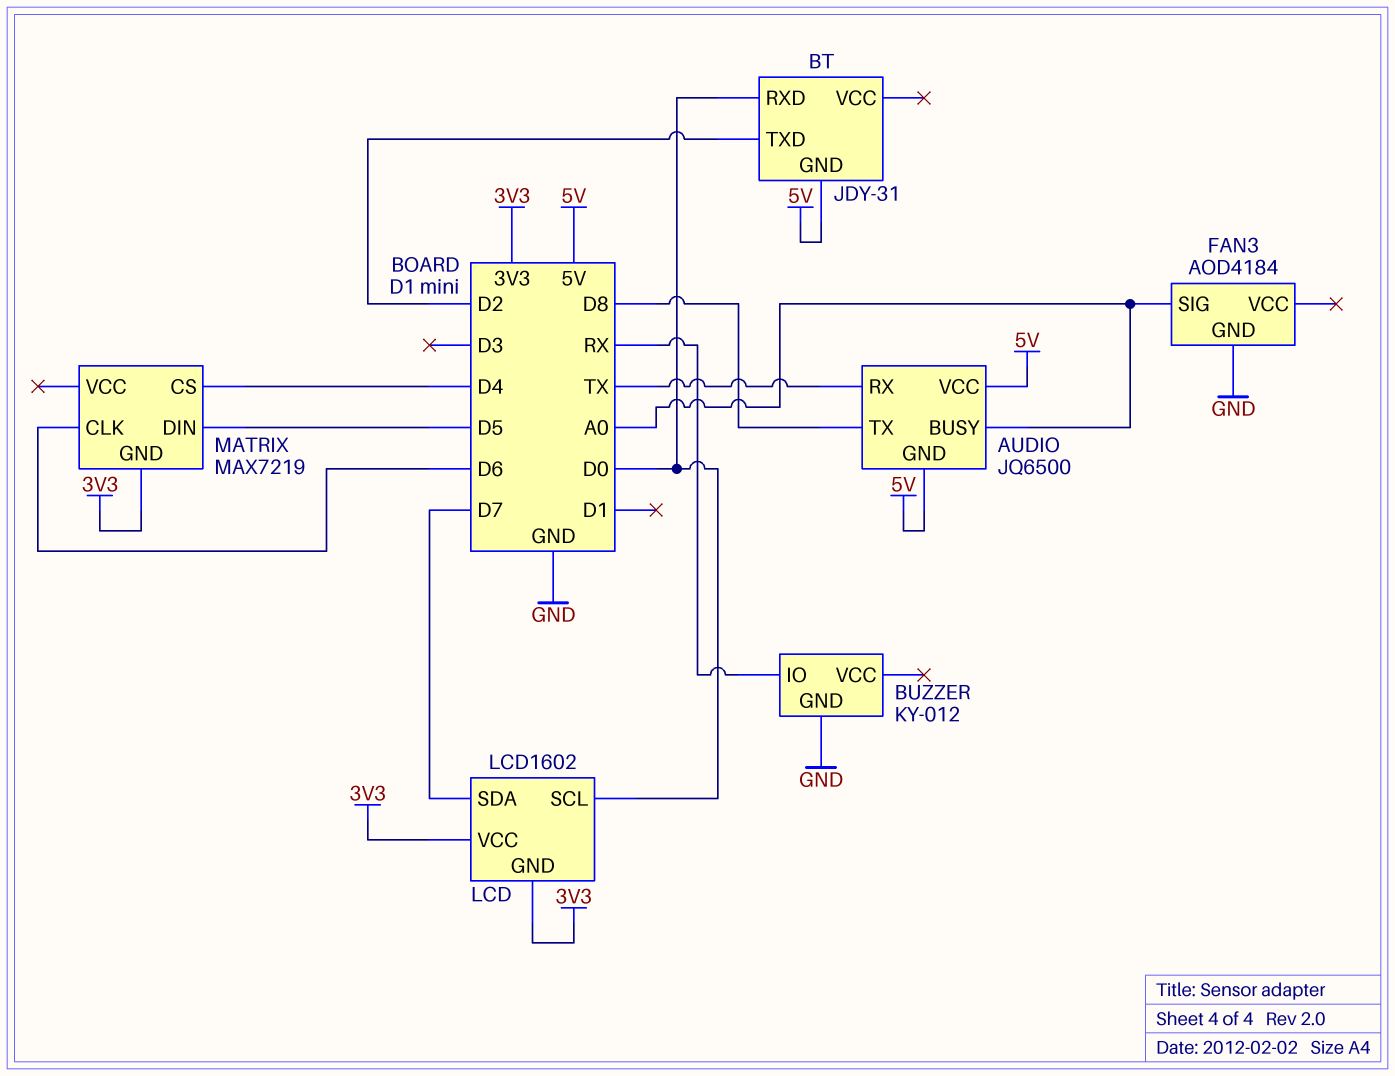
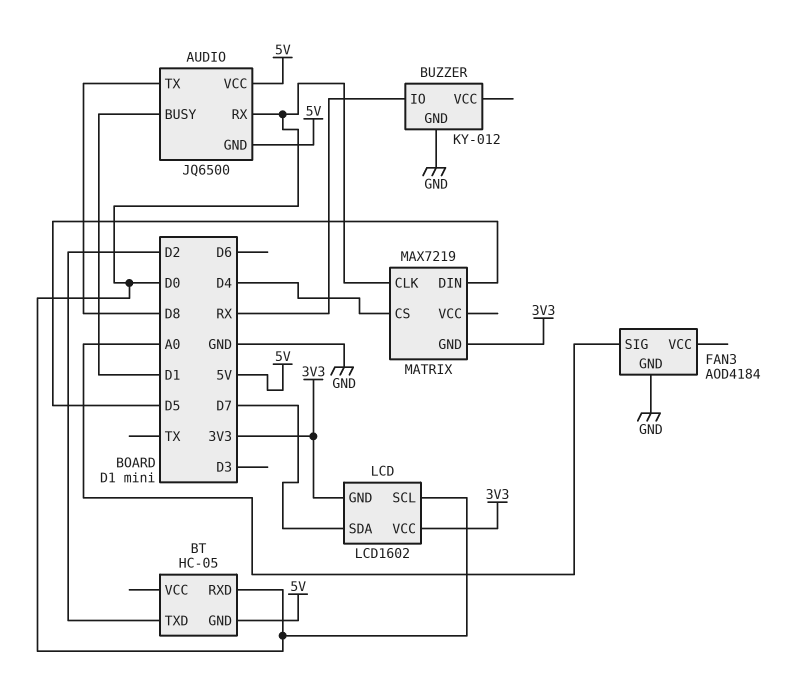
AUDIO pin BUSY: A0 -> D1
AUDIO pin RX: TX -> D0
BT: JDY-31 -> HC-05
MATRIX pin CLK: D6 -> D0

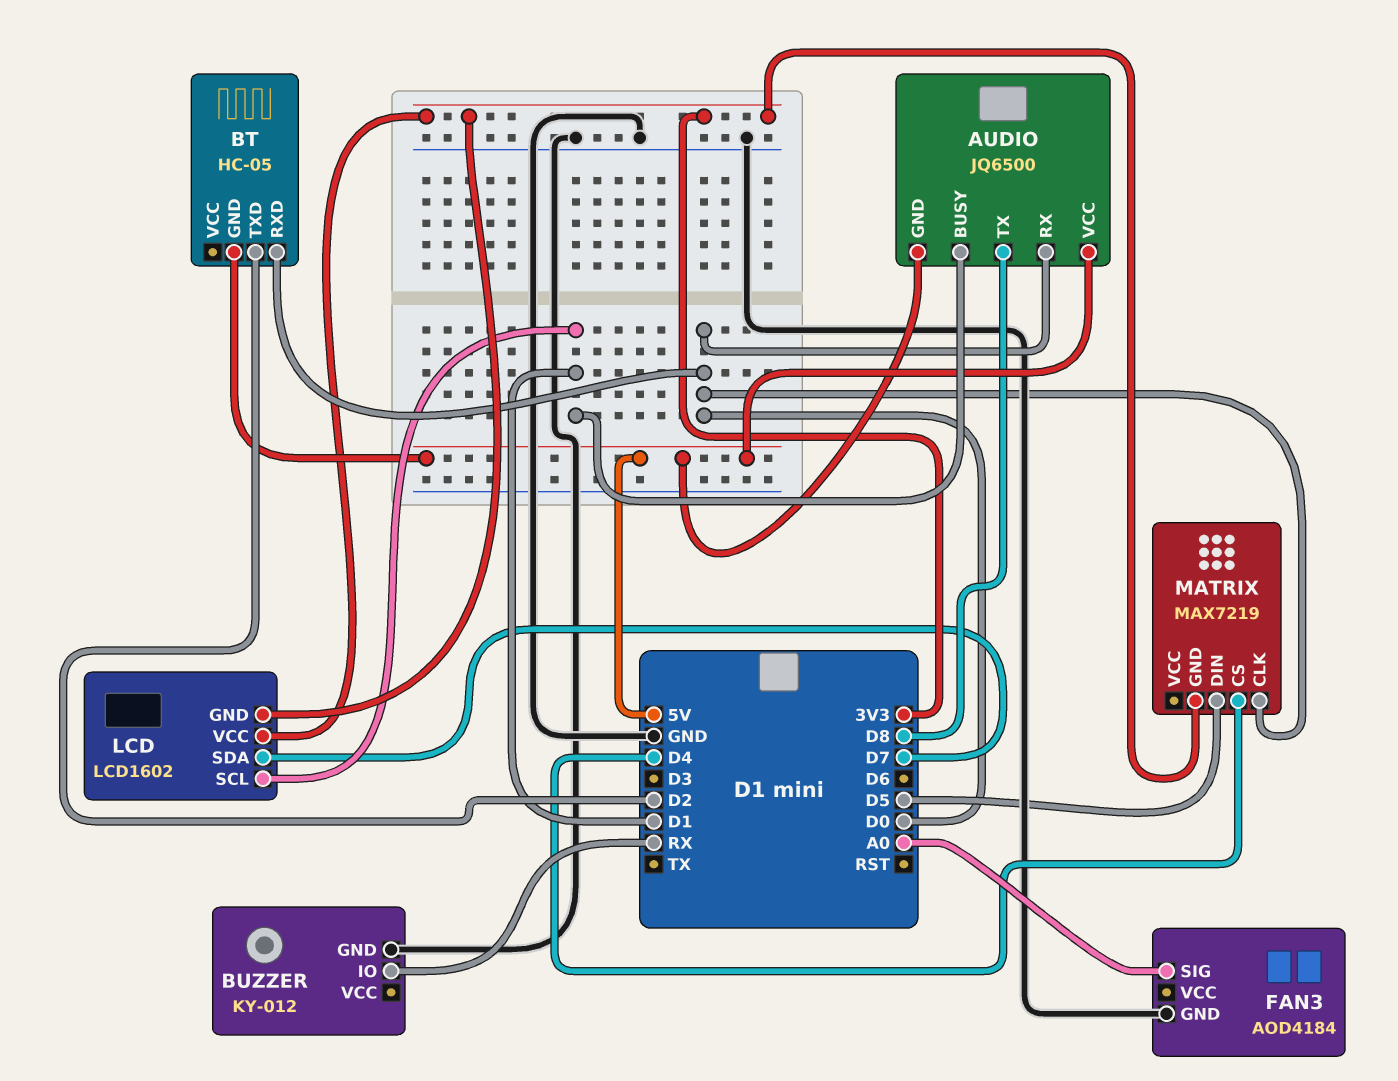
LCD pin SCL: D0 -> D1

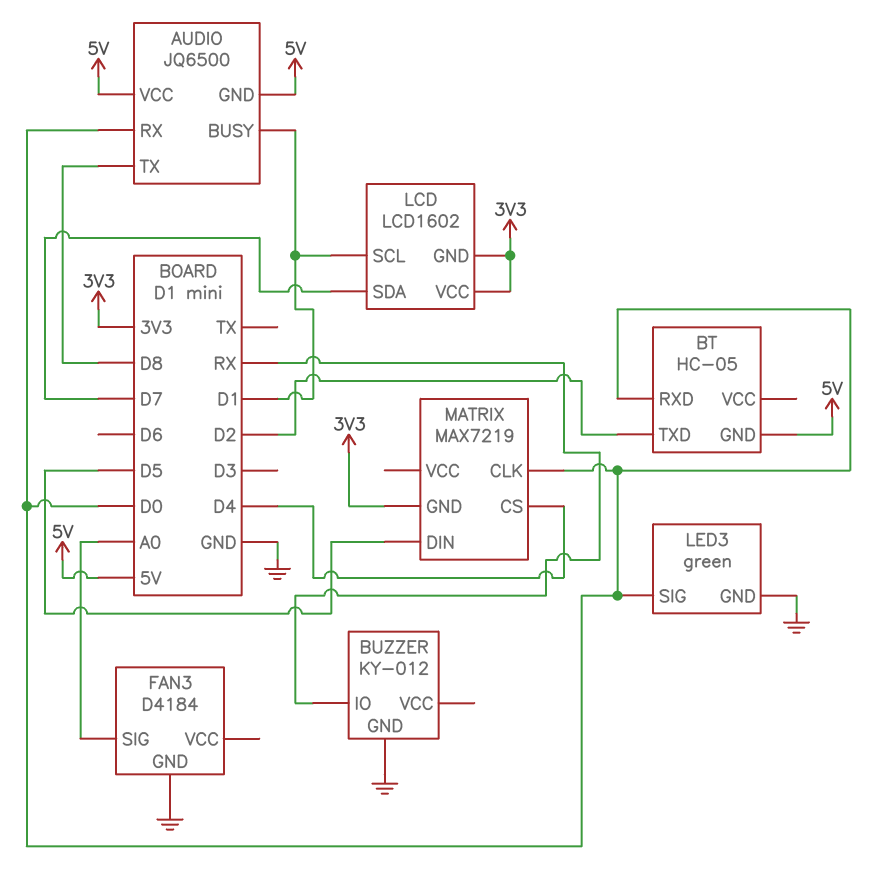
FAN3: AOD4184 -> D4184
LED3: none -> green
LED3 pin GND: none -> GND
LED3 pin SIG: none -> D0

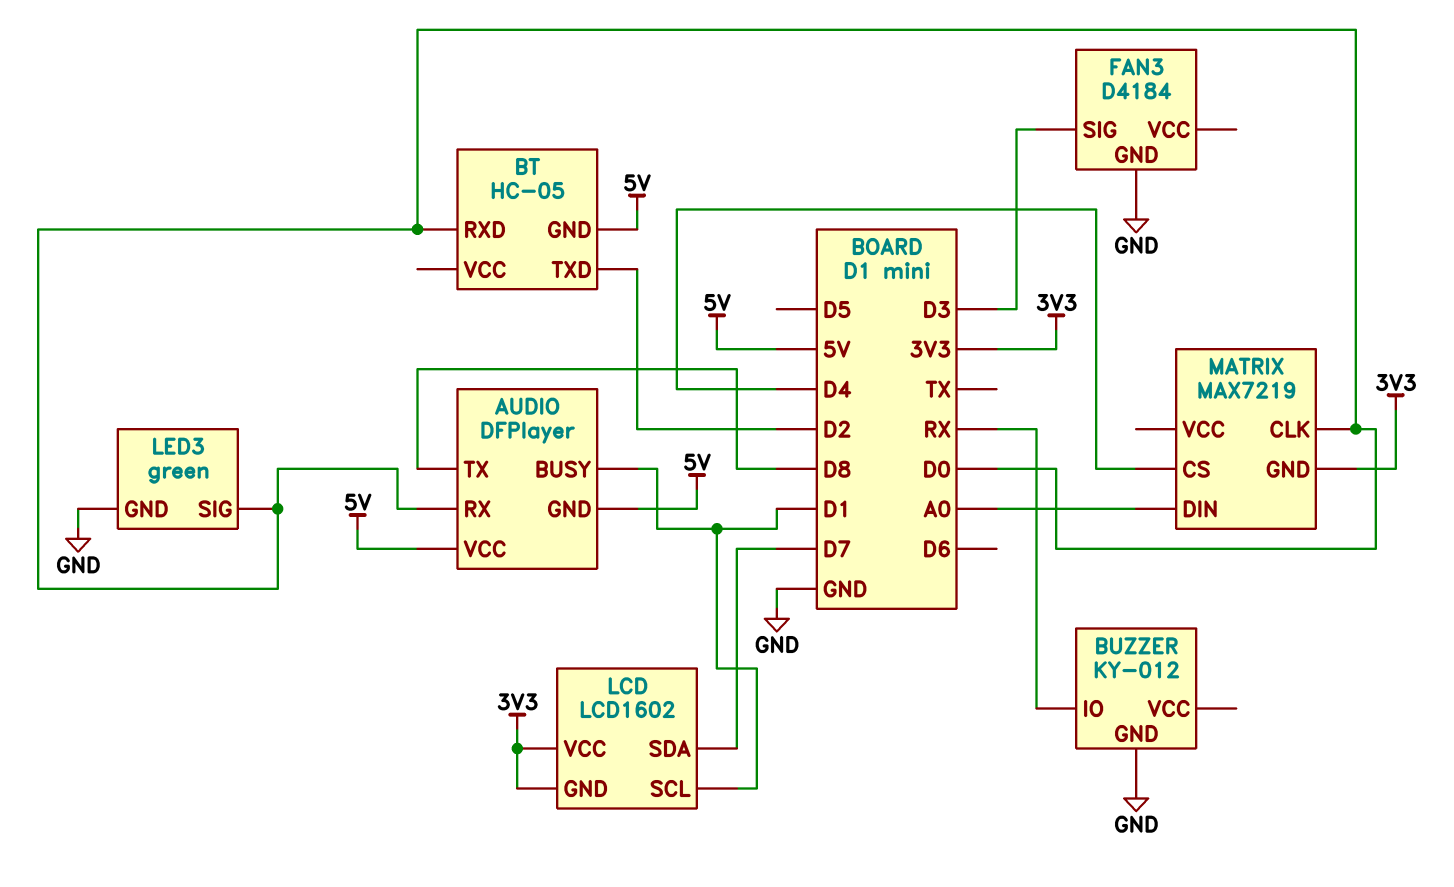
AUDIO: JQ6500 -> DFPlayer
FAN3 pin SIG: A0 -> D3
MATRIX pin DIN: D5 -> A0

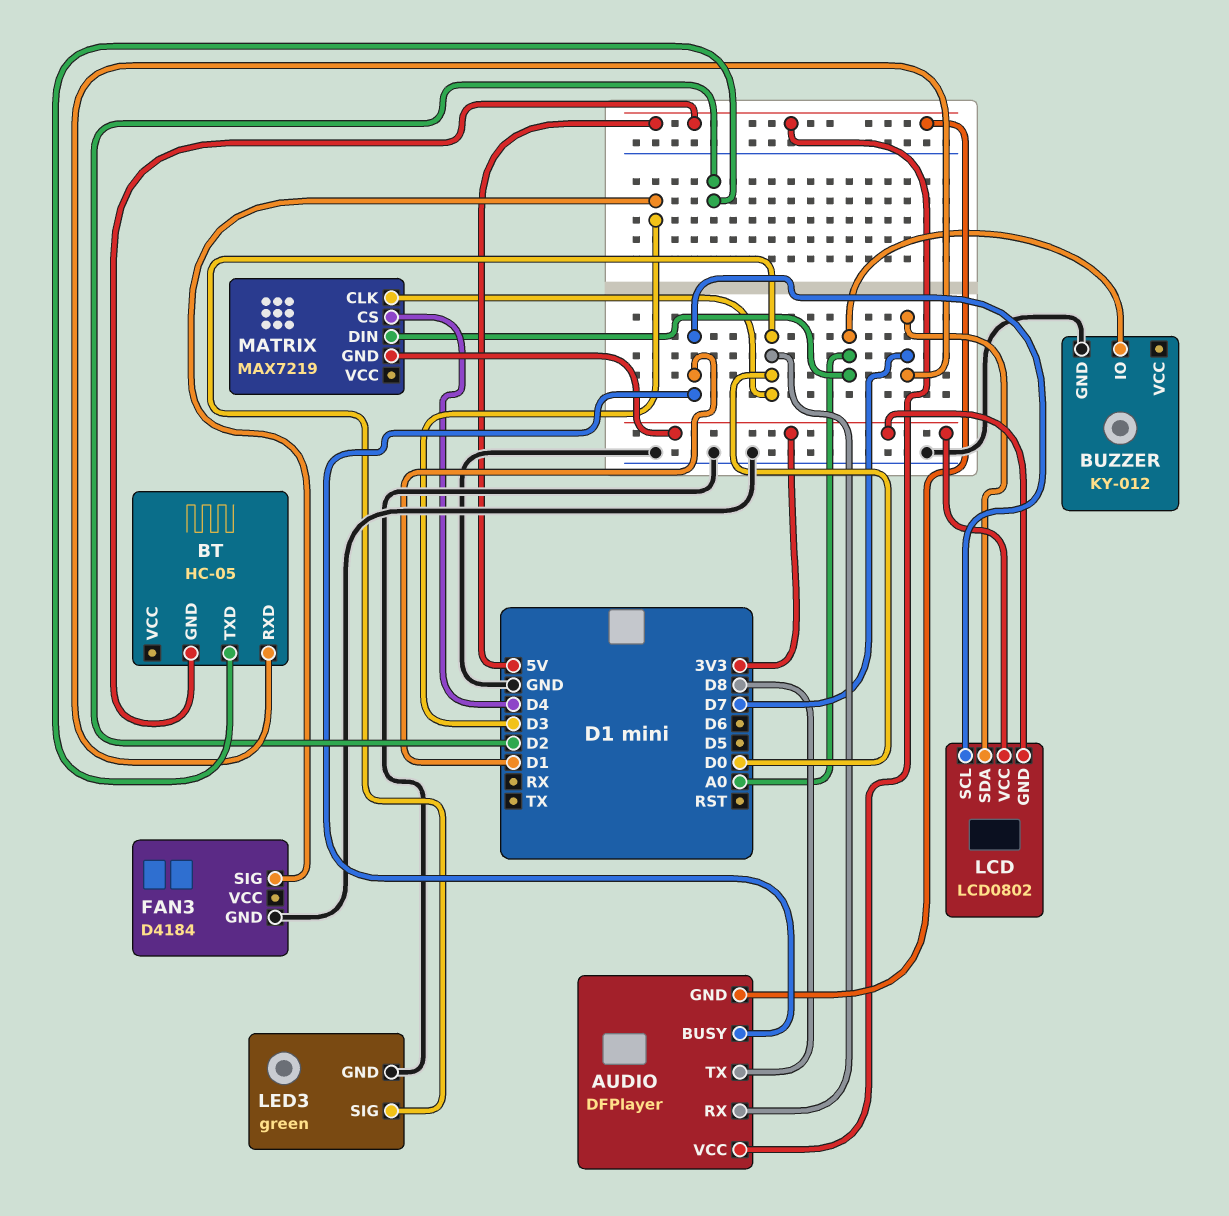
BT pin RXD: D0 -> D7
BUZZER pin IO: RX -> A0
LCD: LCD1602 -> LCD0802

